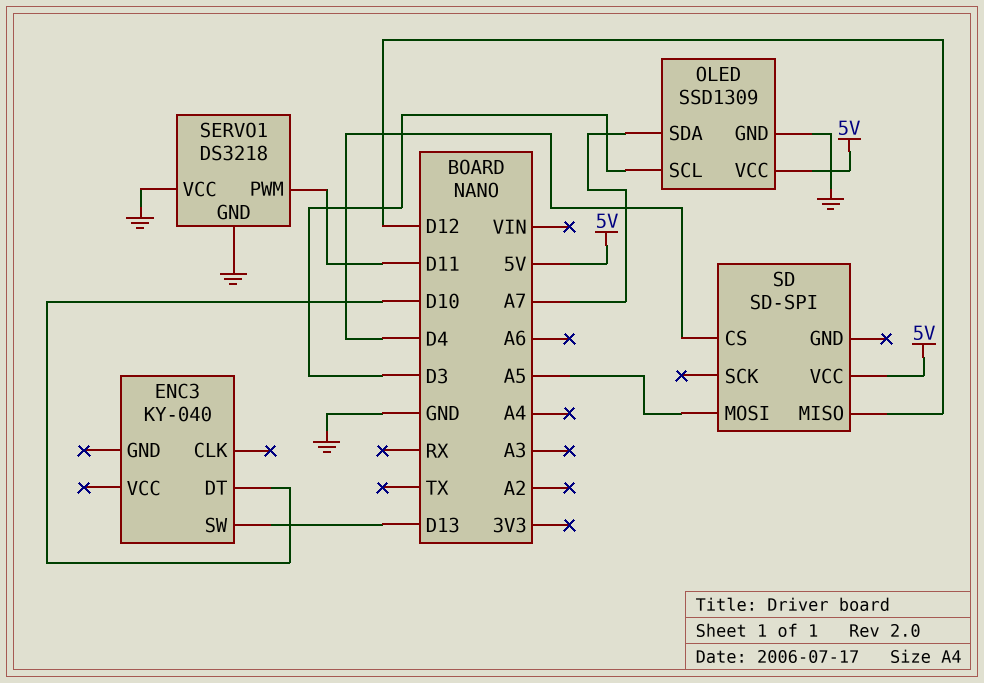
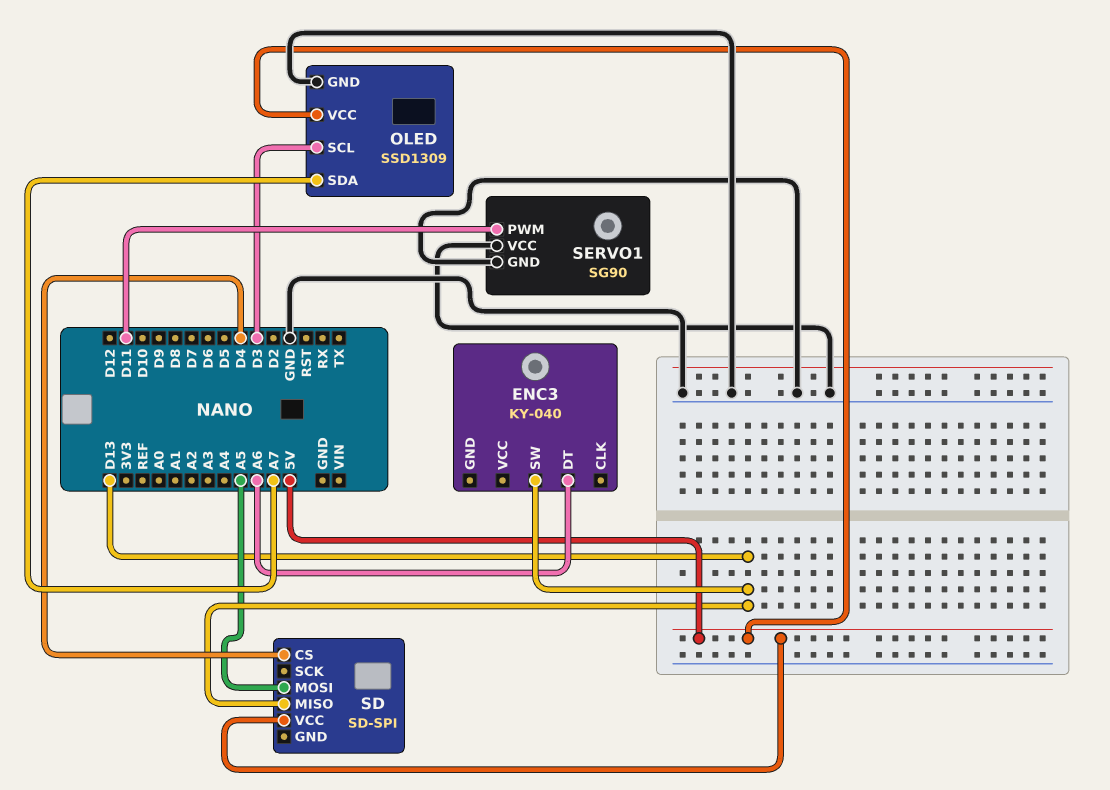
ENC3 pin DT: D10 -> A6
SD pin MISO: D12 -> D13
SERVO1: DS3218 -> SG90

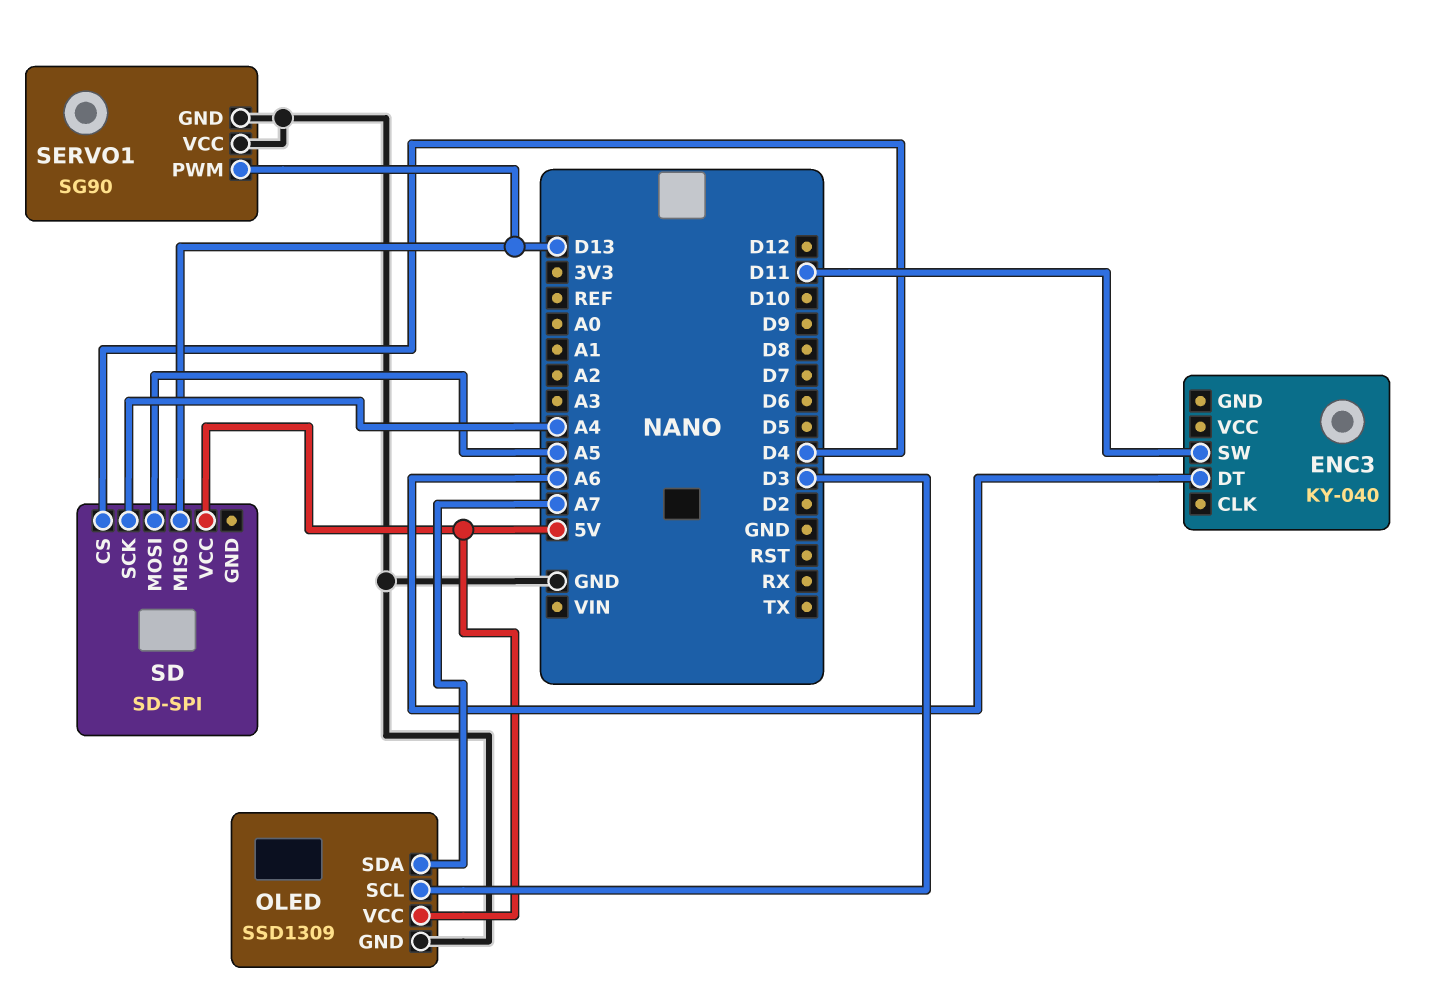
ENC3 pin SW: D13 -> D11
SD pin SCK: none -> A4
SERVO1 pin PWM: D11 -> D13

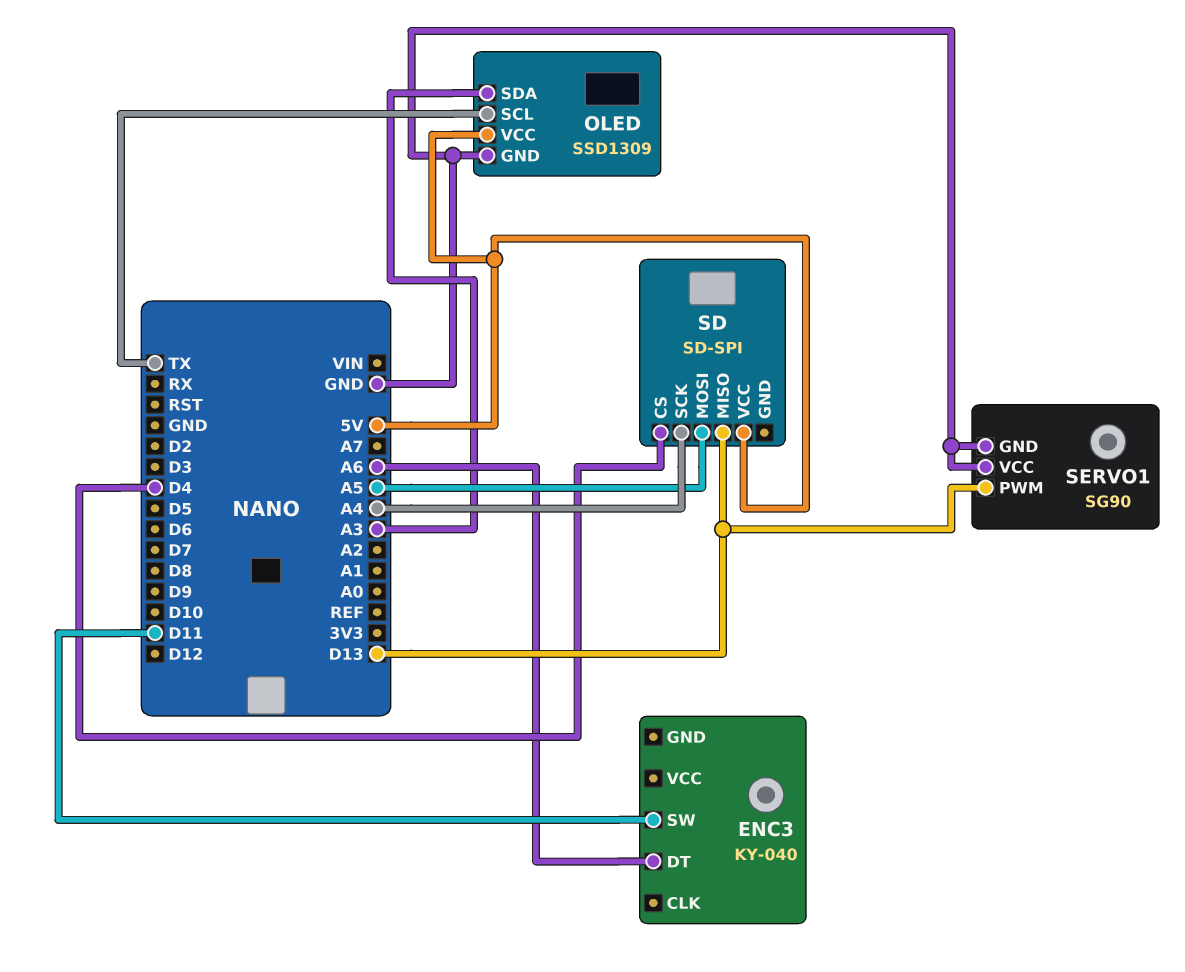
OLED pin SCL: D3 -> TX
OLED pin SDA: A7 -> A3

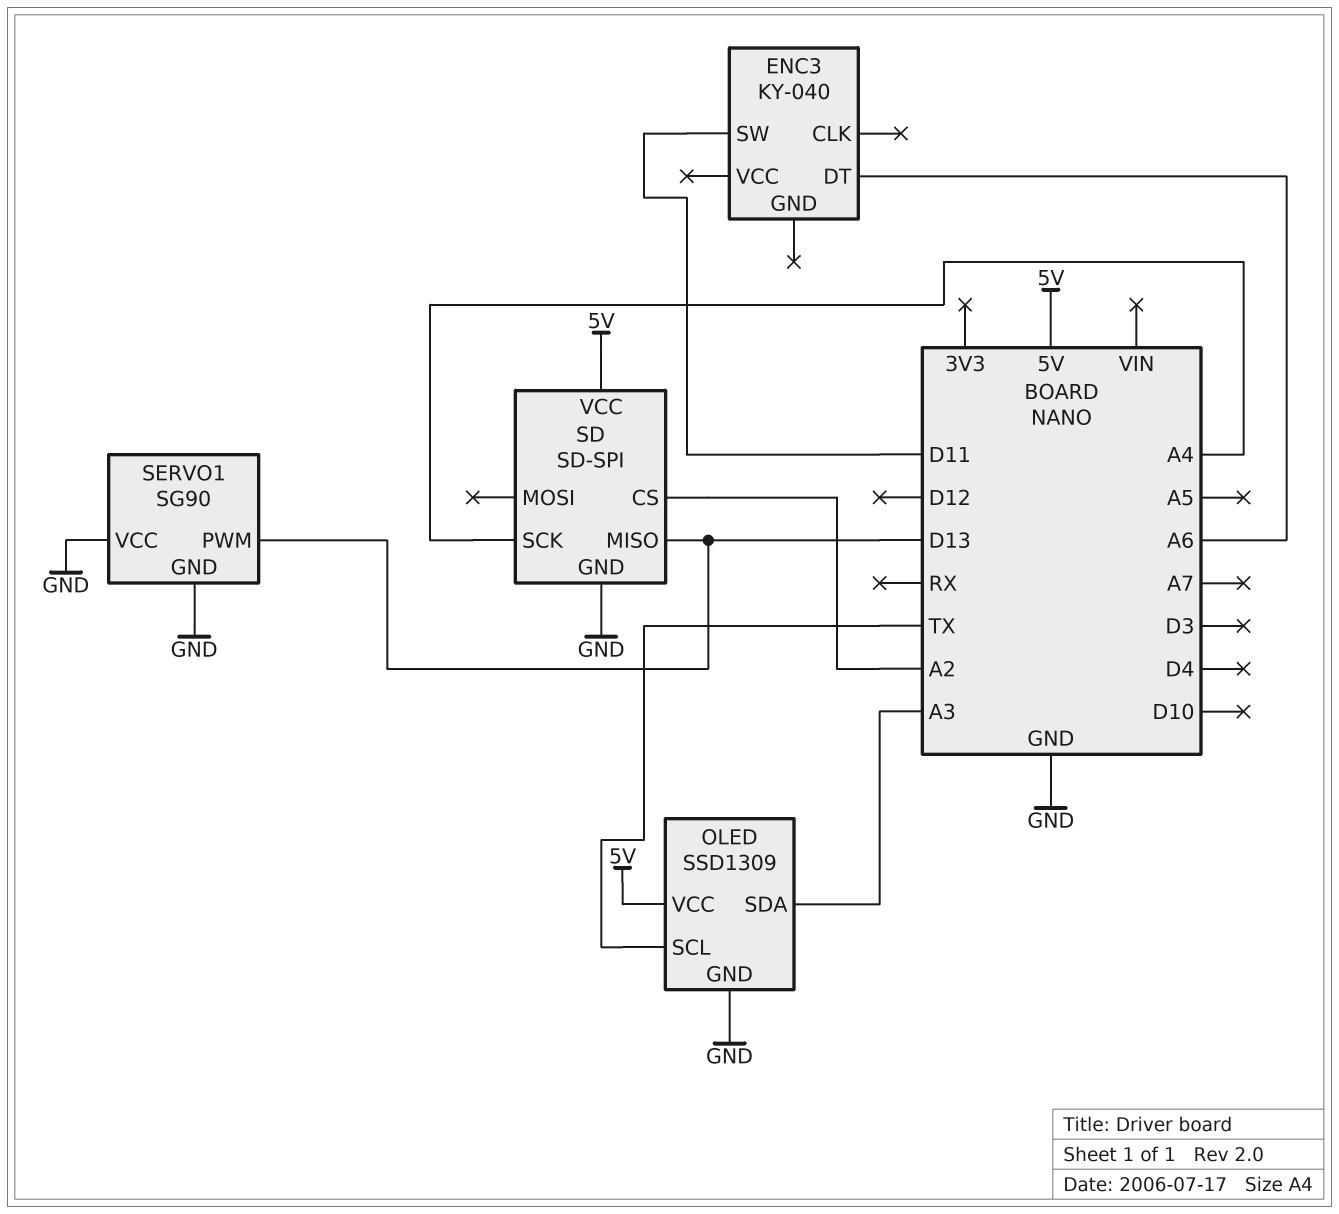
SD pin CS: D4 -> A2
SD pin GND: none -> GND
SD pin MOSI: A5 -> none

